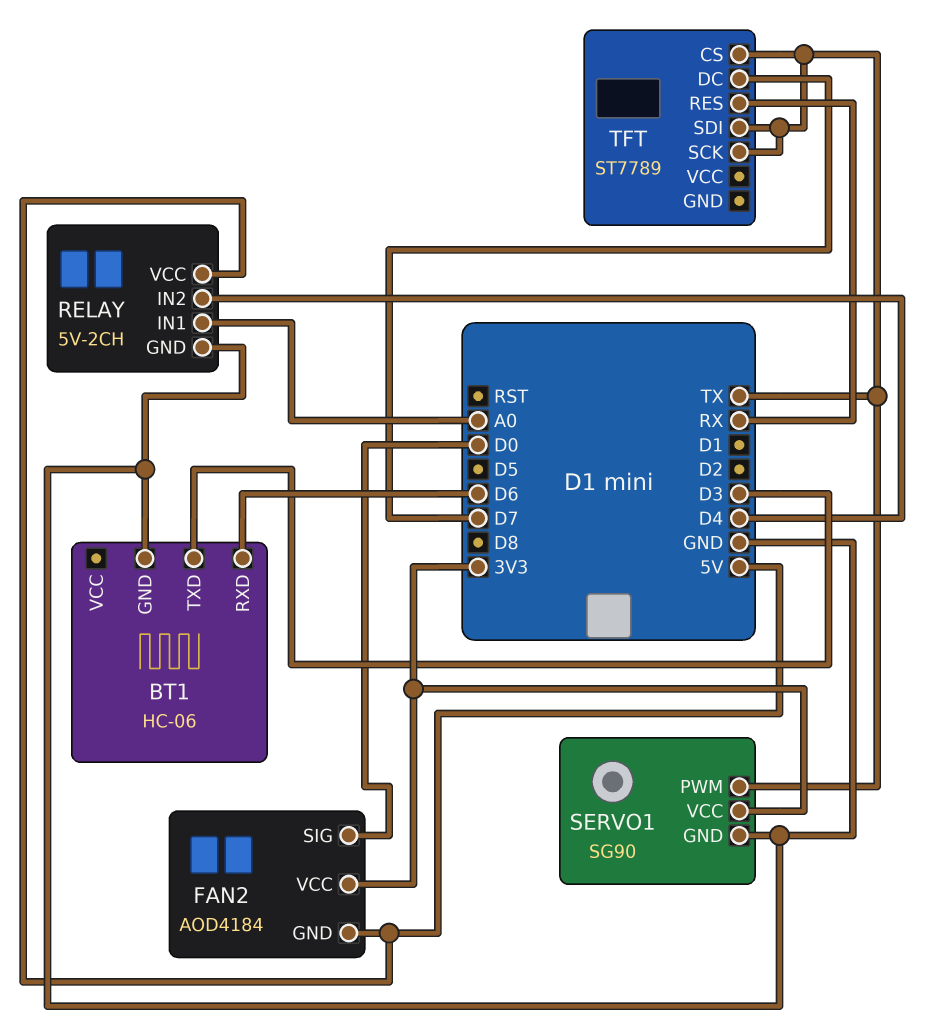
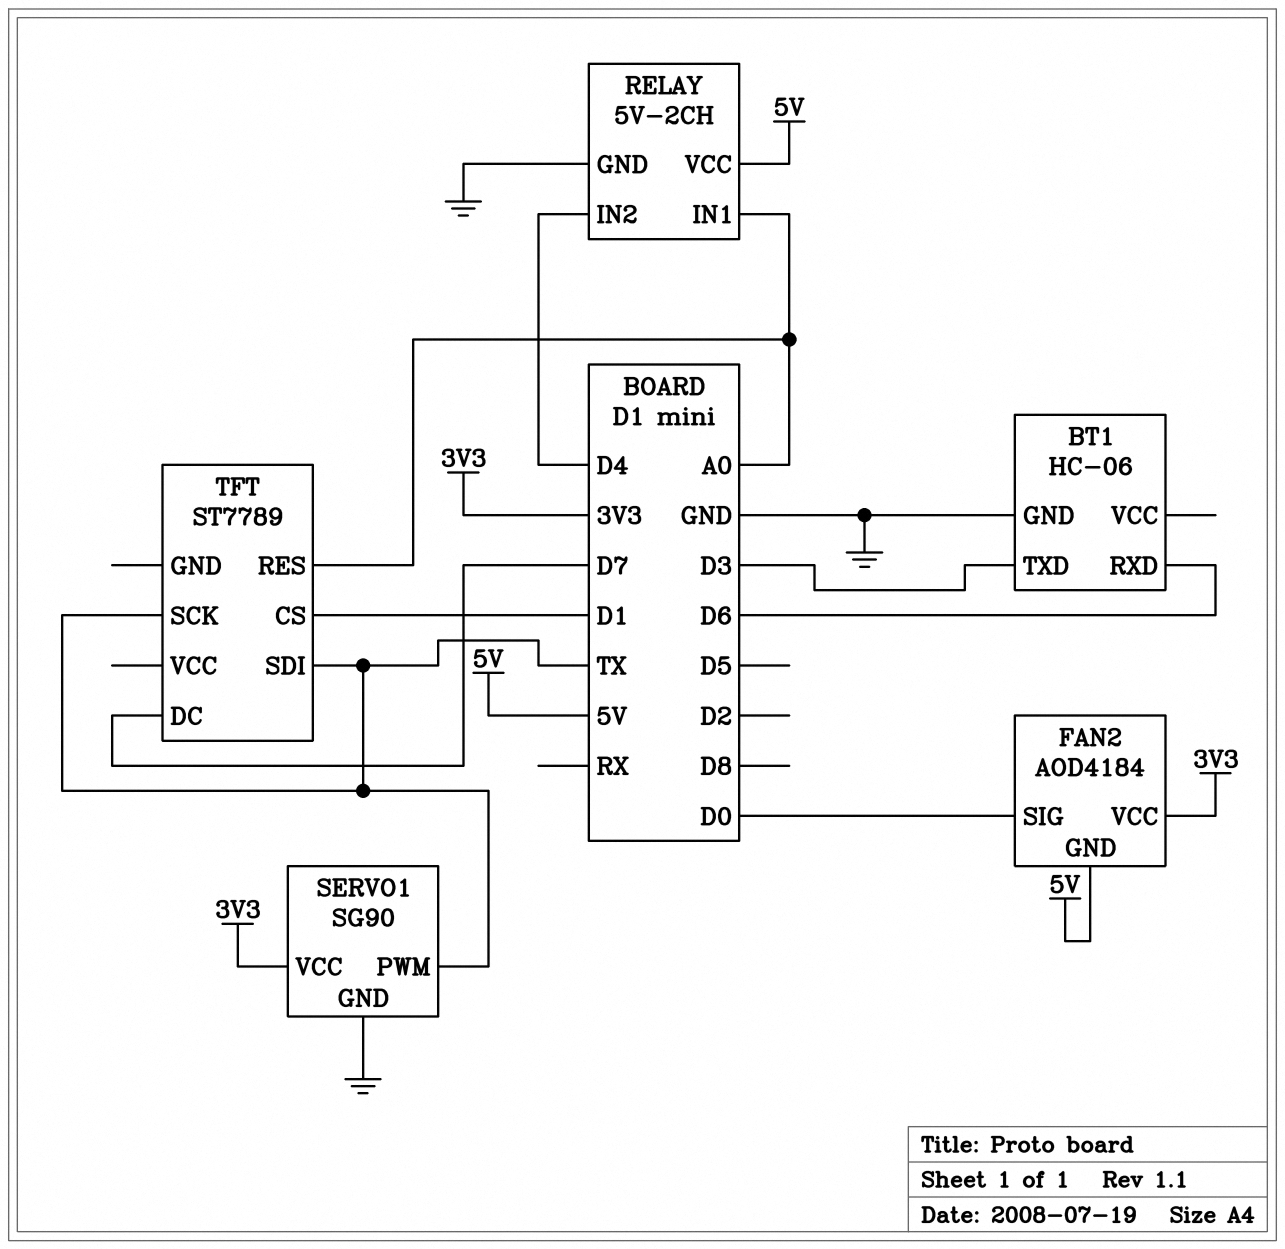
TFT pin CS: TX -> D1
TFT pin RES: RX -> A0

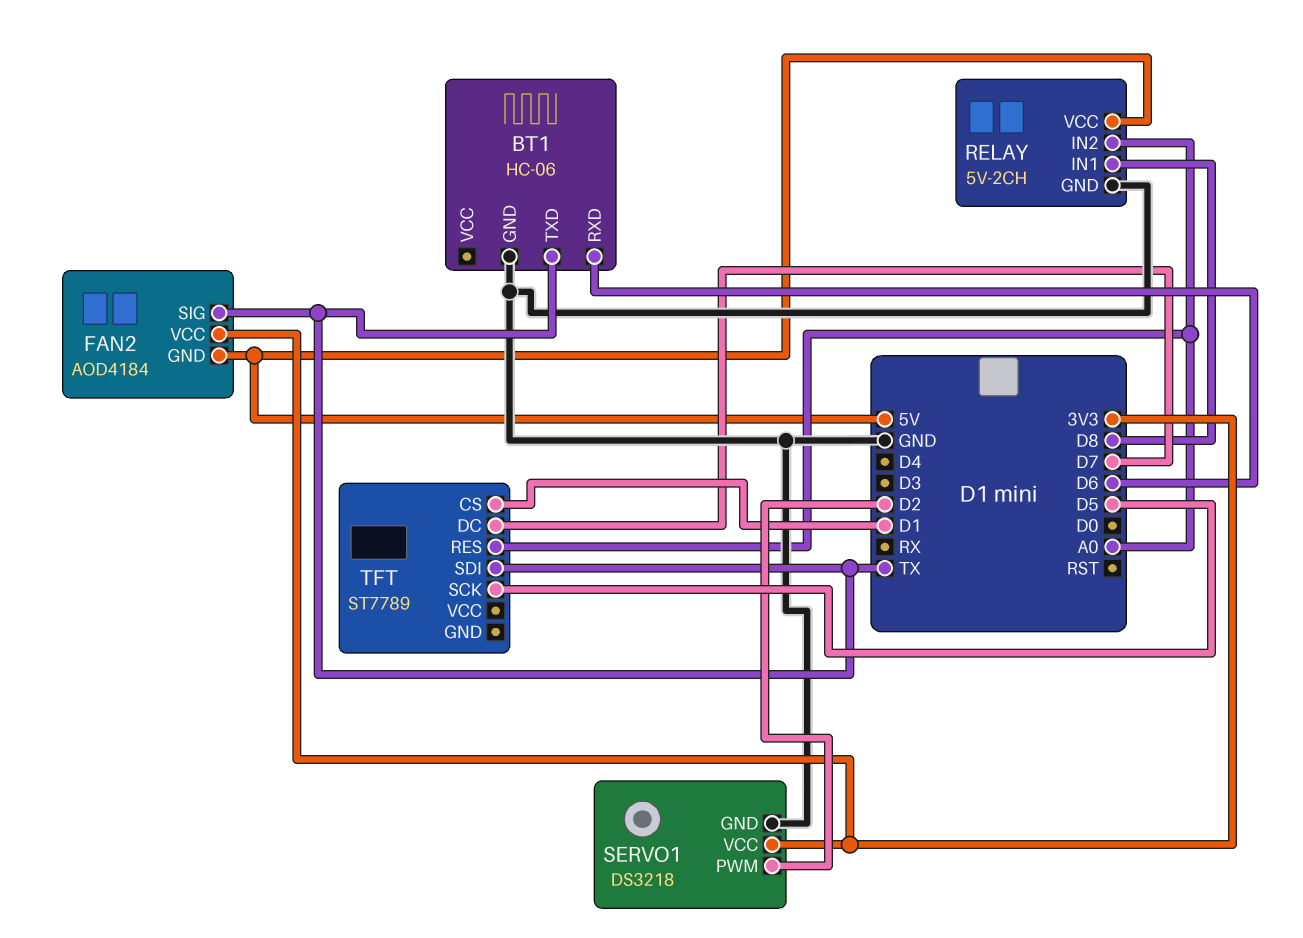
BT1 pin TXD: D3 -> TX
FAN2 pin SIG: D0 -> TX
RELAY pin IN1: A0 -> D8
RELAY pin IN2: D4 -> A0
SERVO1: SG90 -> DS3218
SERVO1 pin PWM: TX -> D2
TFT pin SCK: TX -> D5

